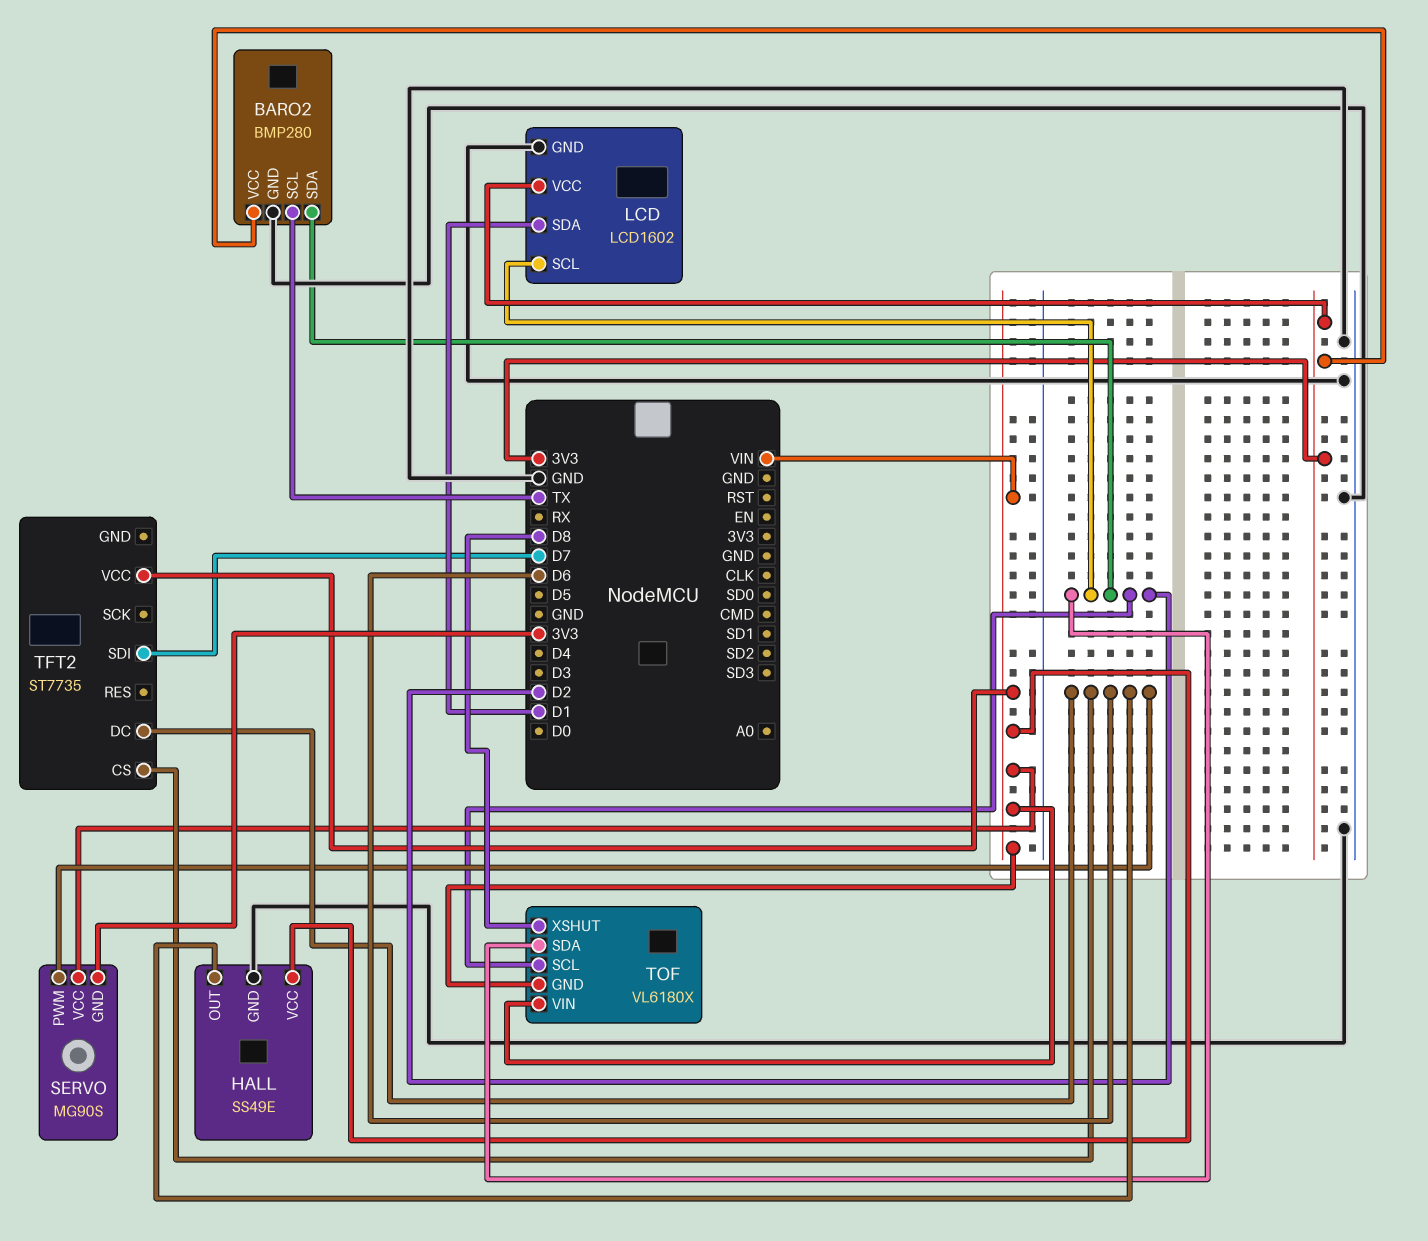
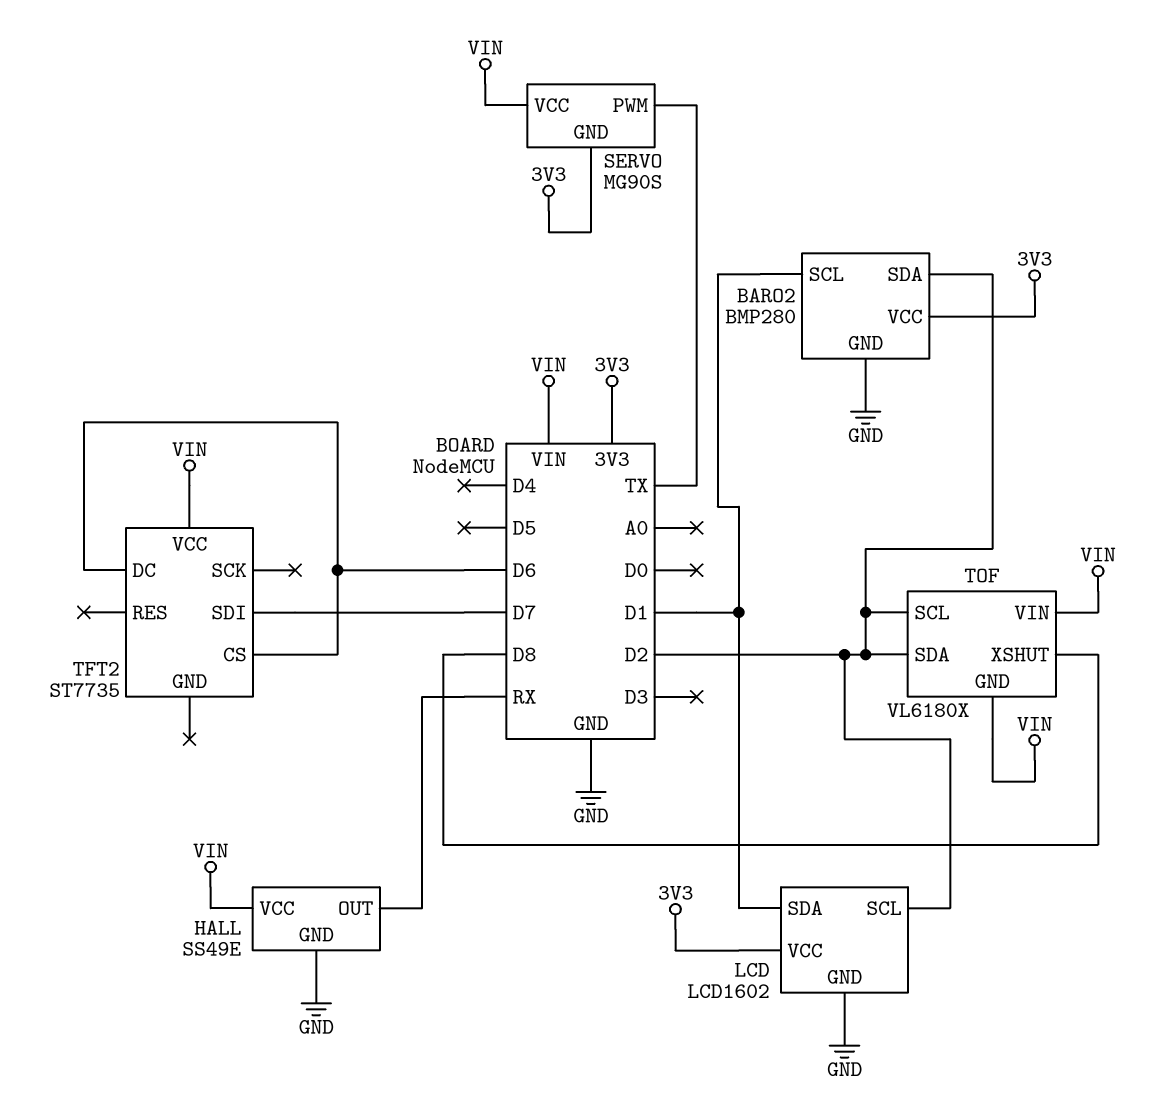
BARO2 pin SCL: TX -> D1
HALL pin OUT: D6 -> RX
SERVO pin PWM: D6 -> TX

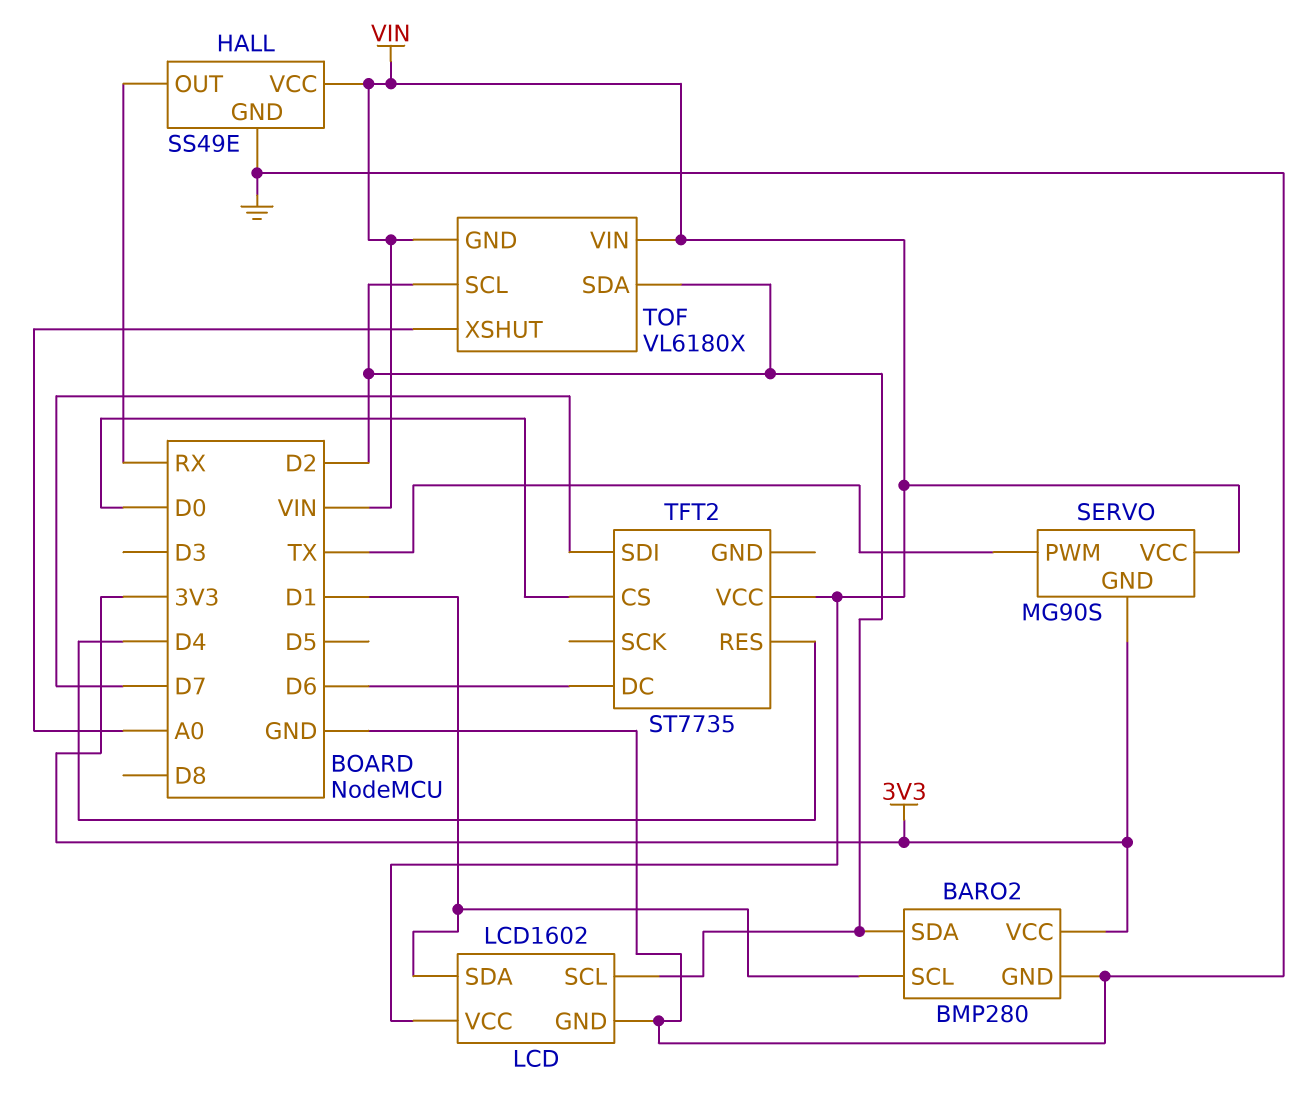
LCD pin VCC: 3V3 -> VIN
TFT2 pin CS: D6 -> D0
TFT2 pin RES: none -> D4
TOF pin XSHUT: D8 -> A0

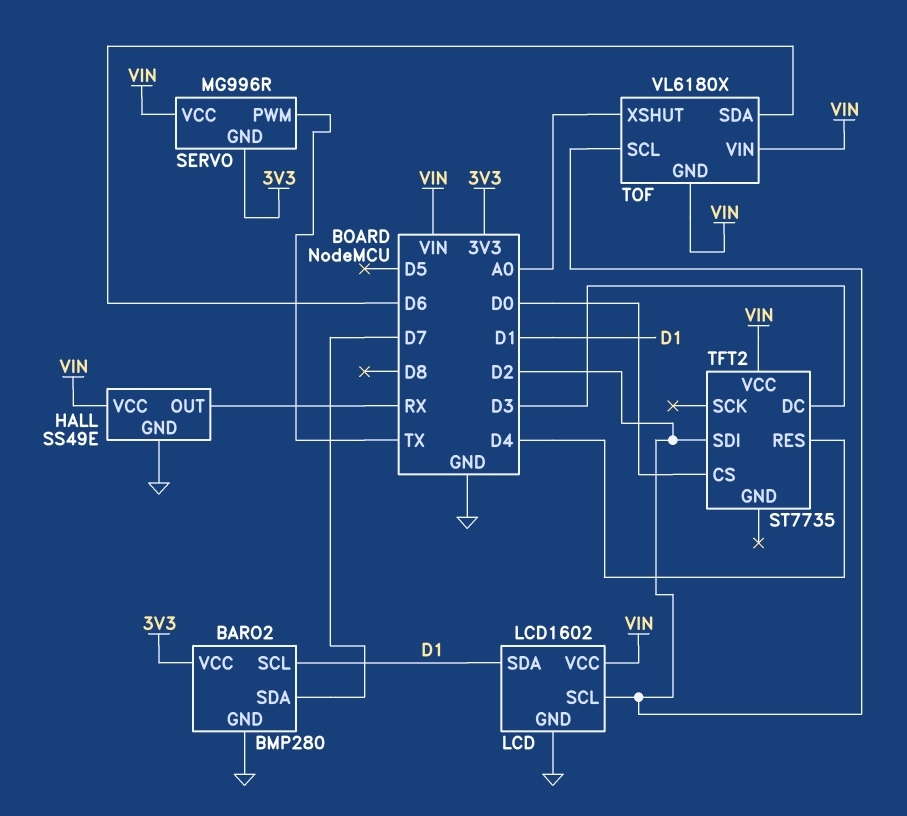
BARO2 pin SDA: D2 -> D7
SERVO: MG90S -> MG996R
TFT2 pin DC: D6 -> D3
TFT2 pin SDI: D7 -> D2
TOF pin SDA: D2 -> D6

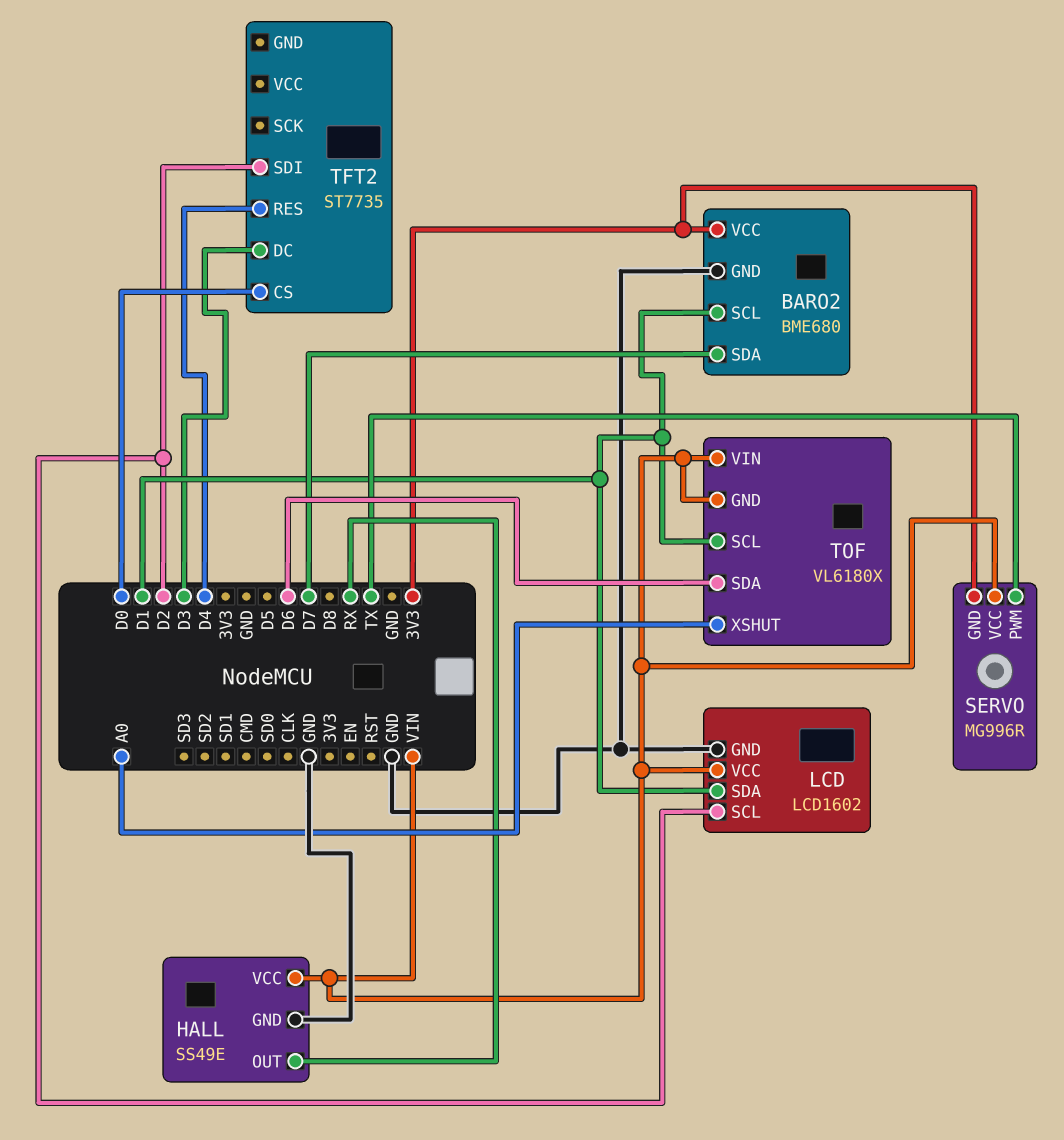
BARO2: BMP280 -> BME680
TFT2 pin VCC: VIN -> none
TOF pin SCL: D2 -> D1

